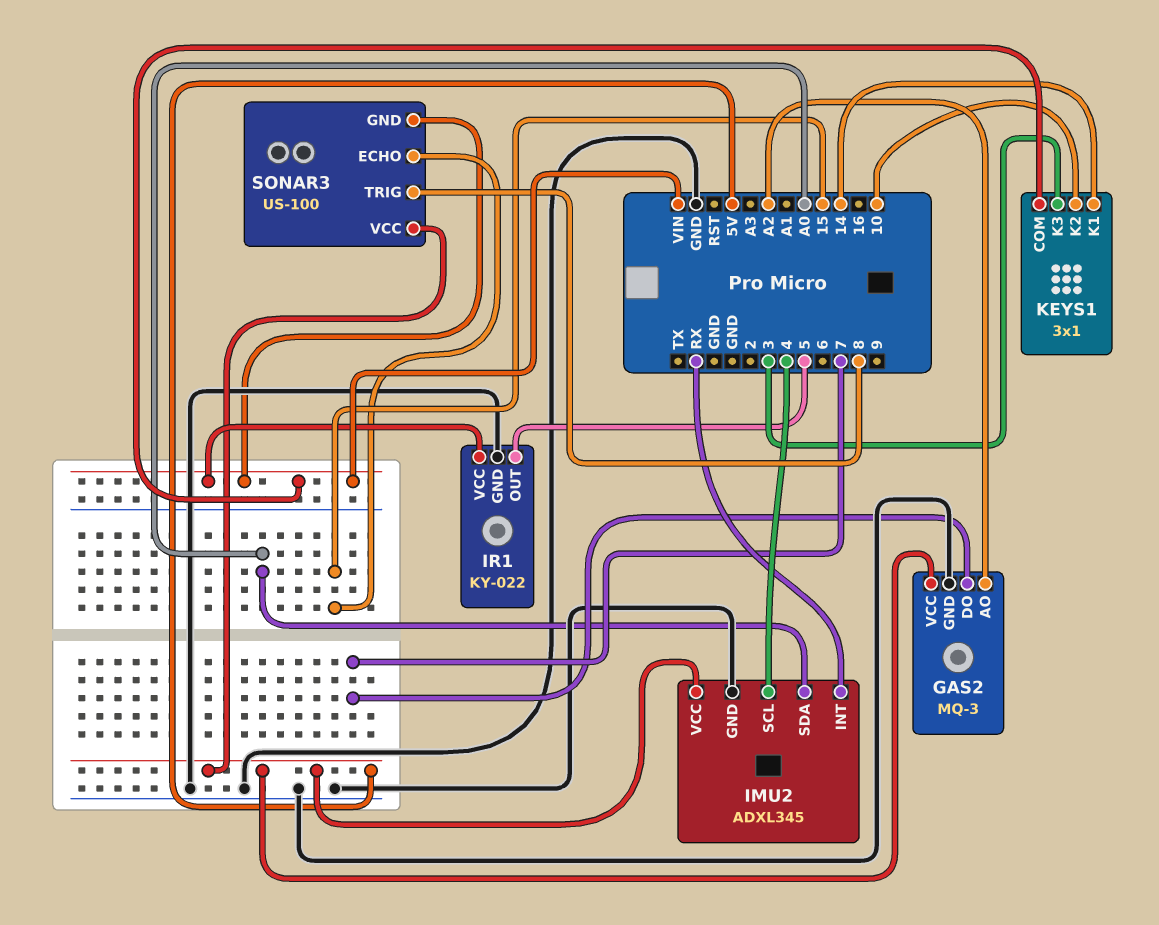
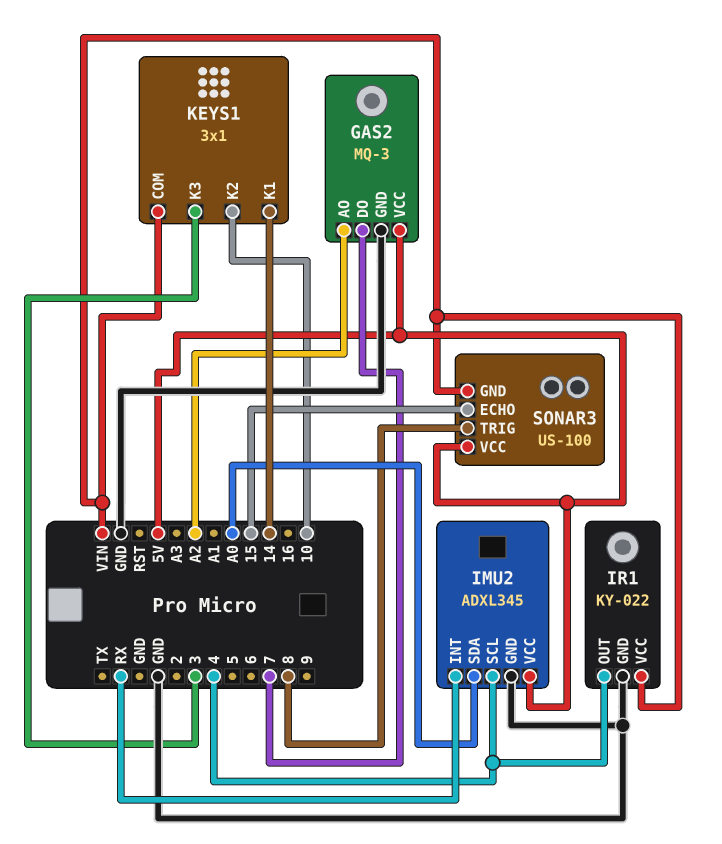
IR1 pin OUT: 5 -> 4

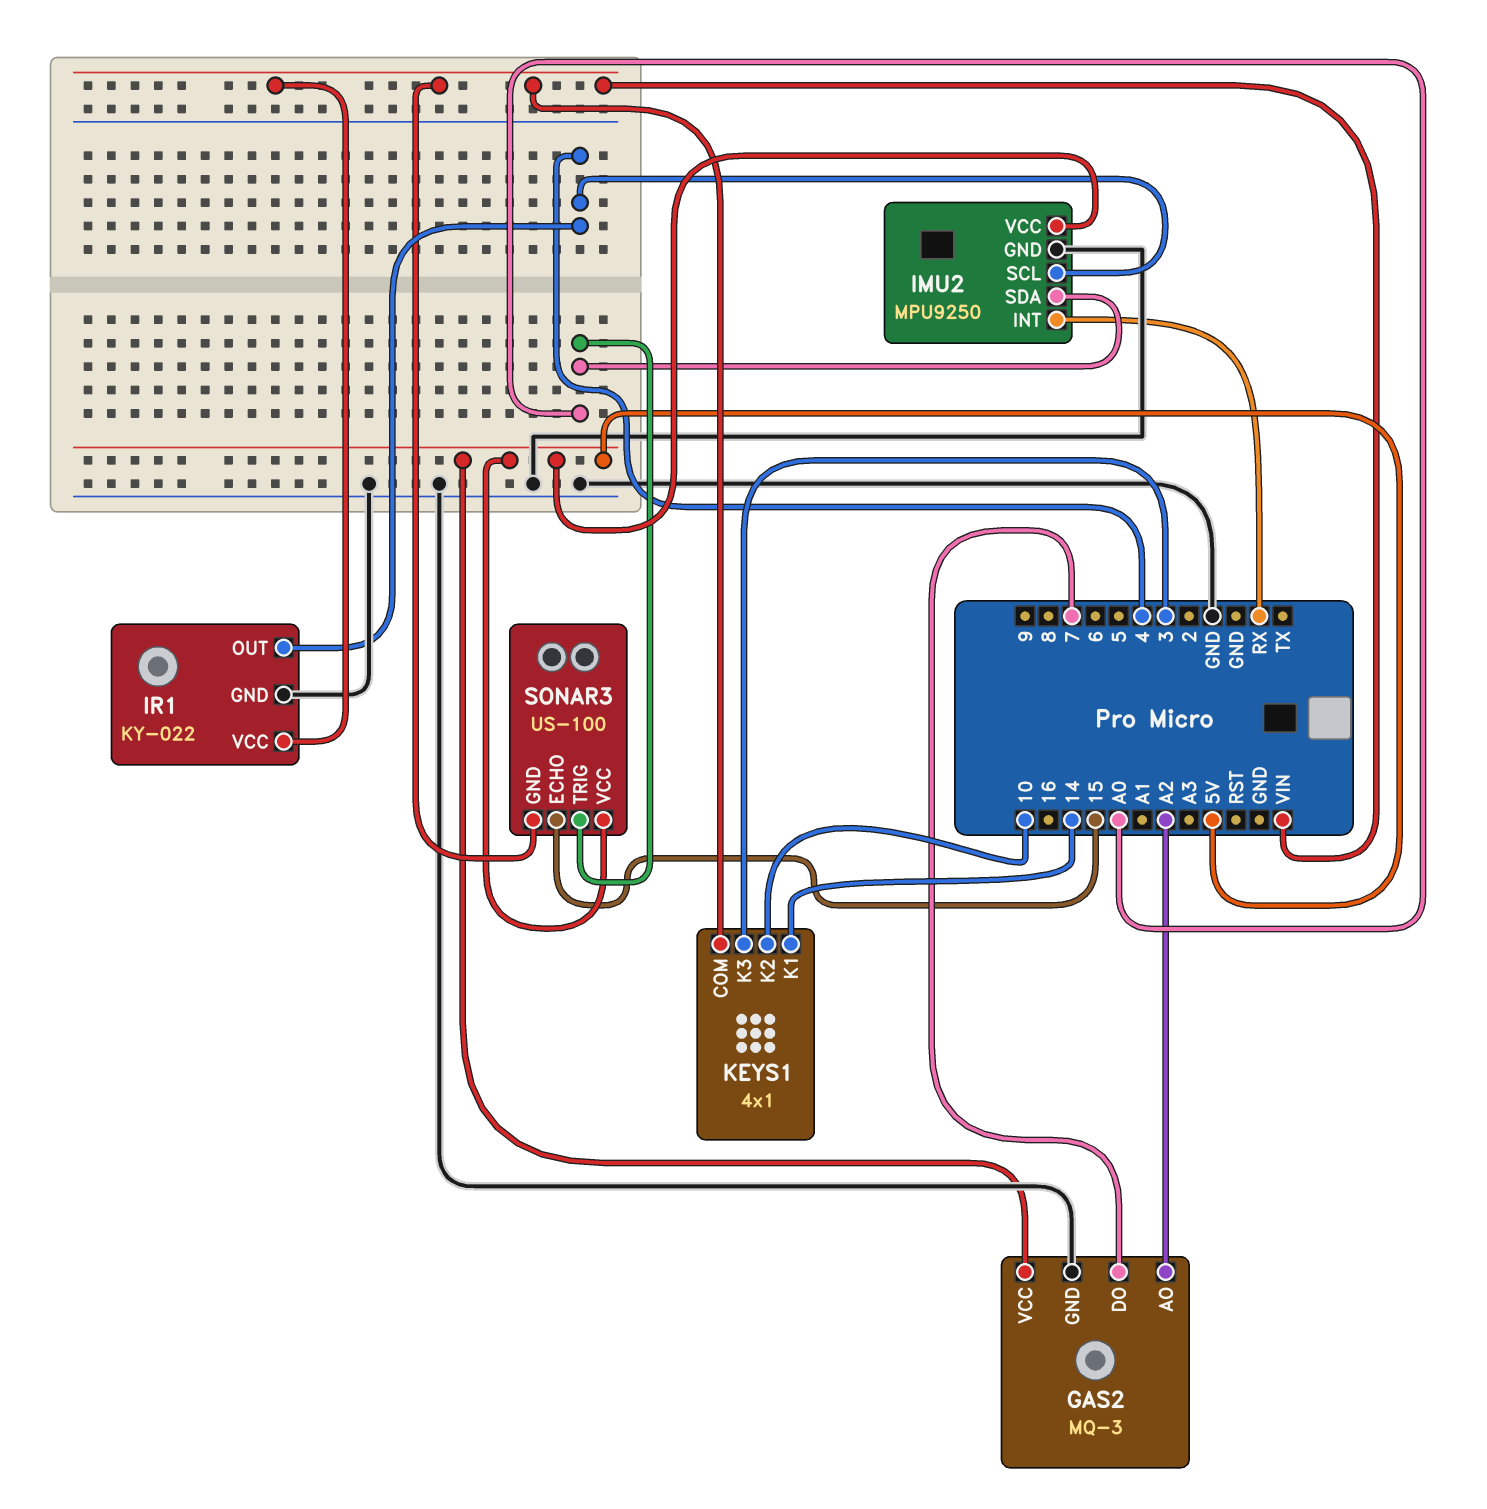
IMU2: ADXL345 -> MPU9250
KEYS1: 3x1 -> 4x1
SONAR3 pin TRIG: 8 -> A0

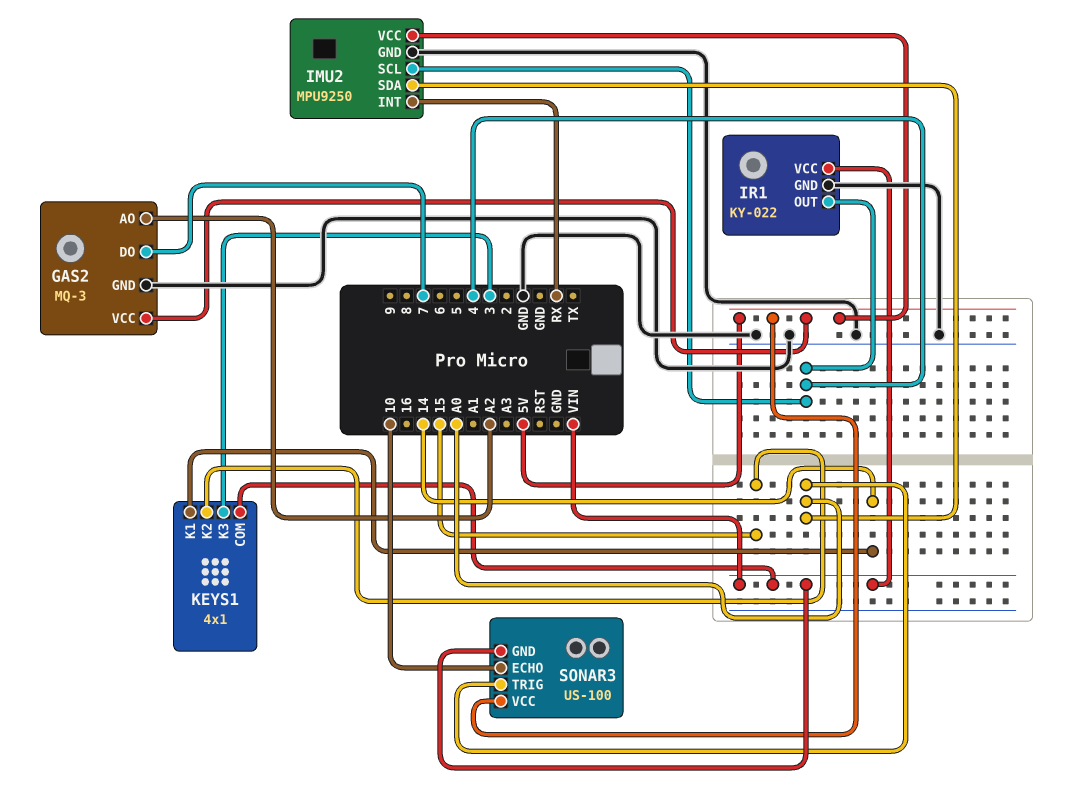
KEYS1 pin K2: 10 -> 15
SONAR3 pin ECHO: 15 -> 10

